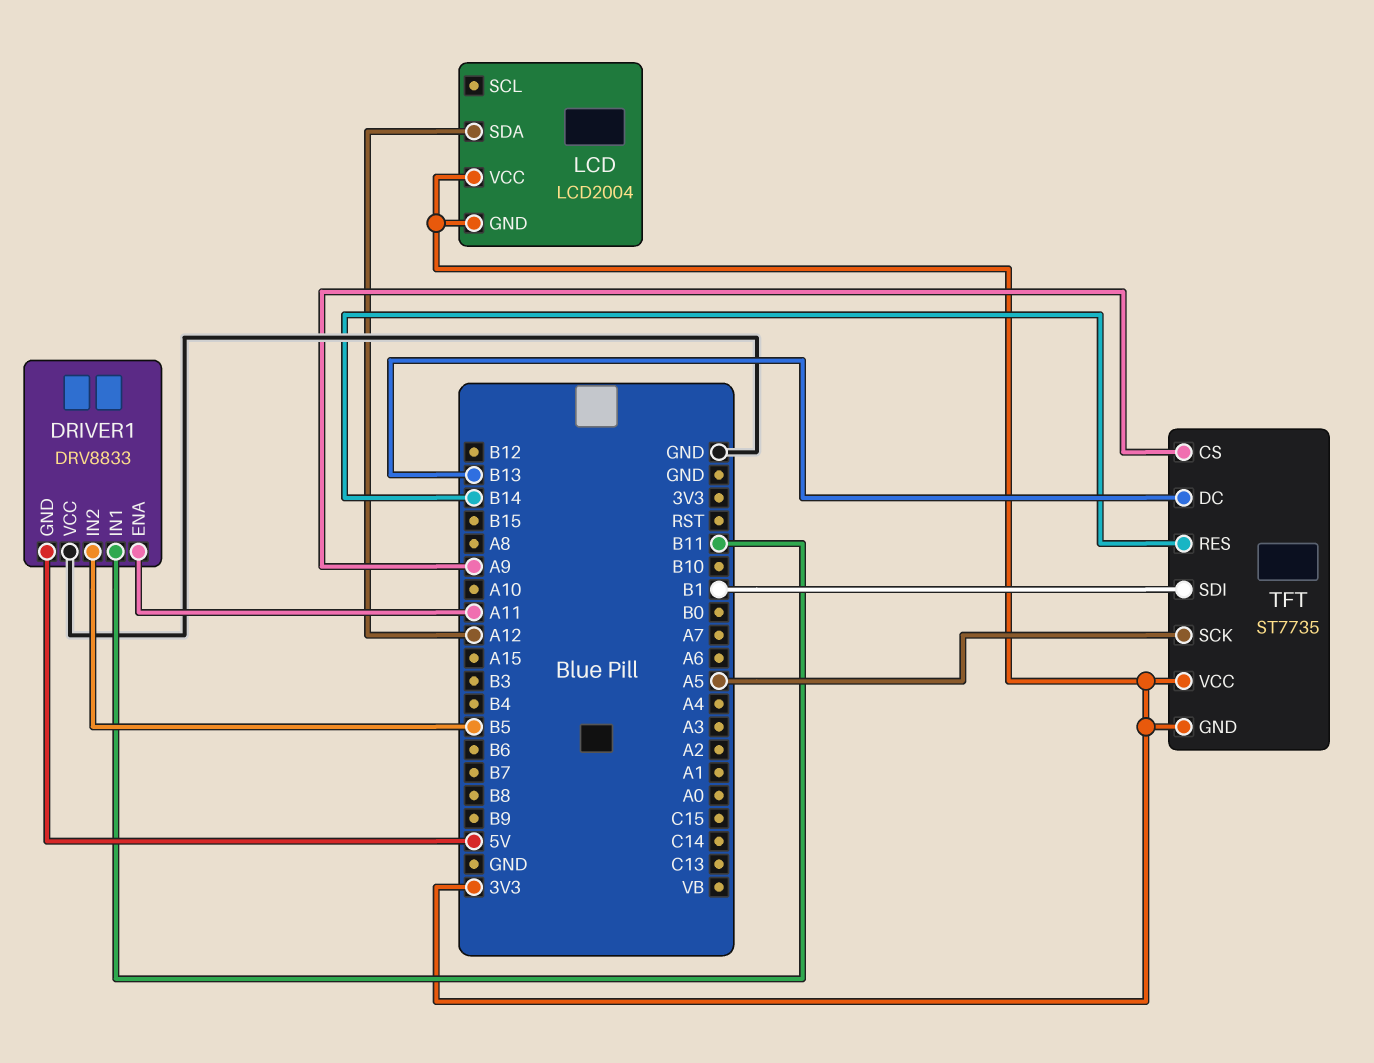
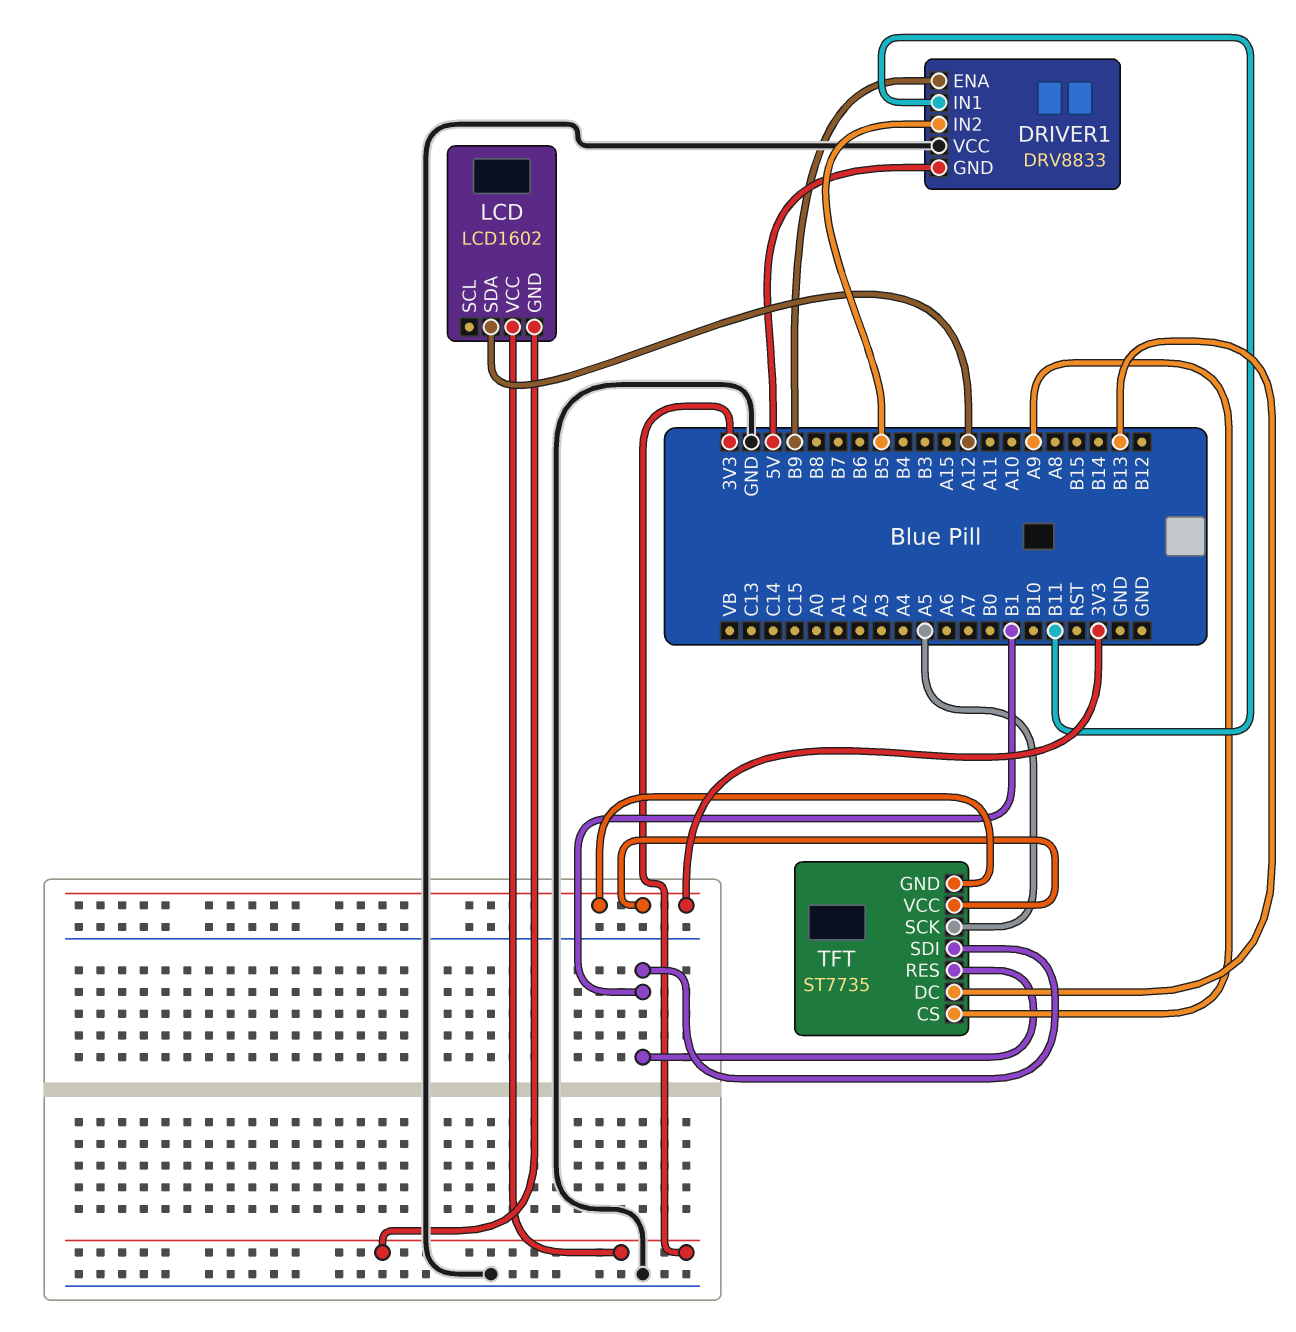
DRIVER1 pin ENA: A11 -> B9
LCD: LCD2004 -> LCD1602
TFT pin RES: B14 -> B1

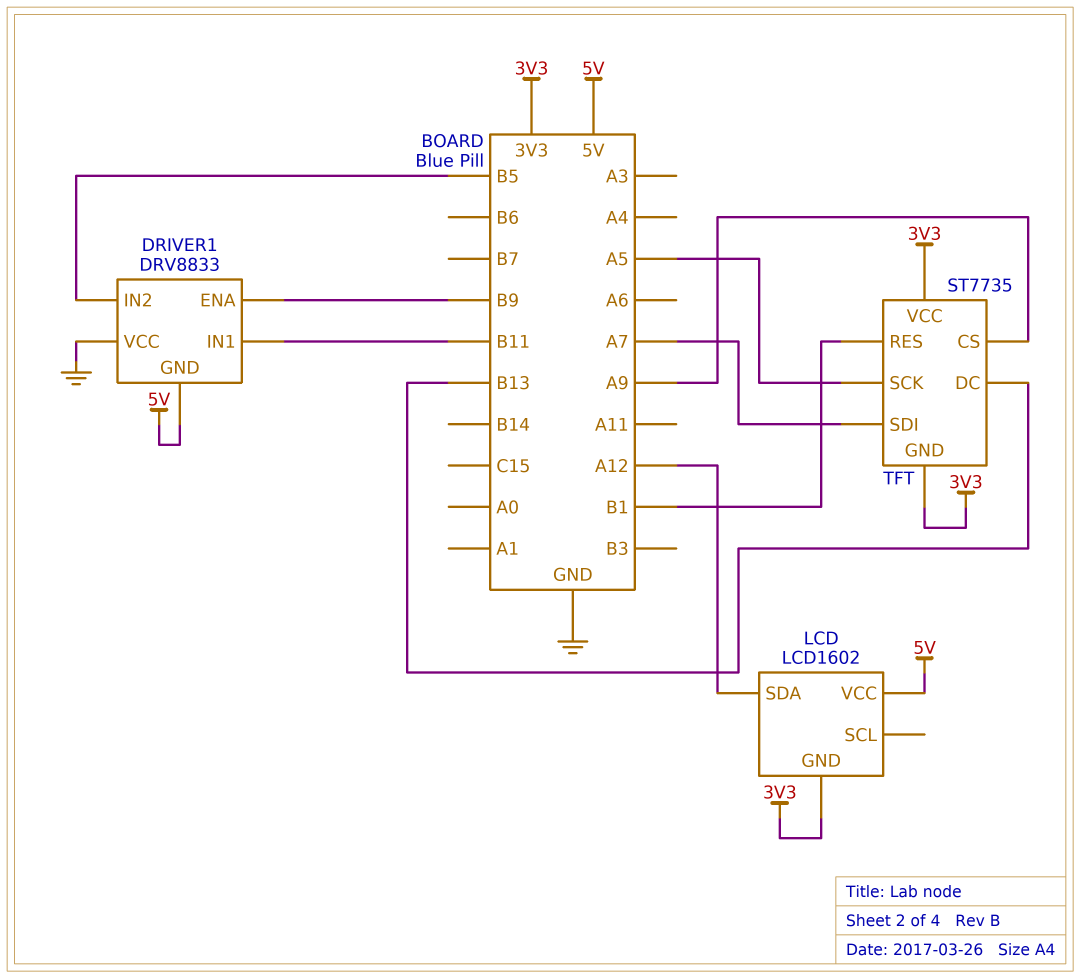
LCD pin VCC: 3V3 -> 5V
TFT pin SDI: B1 -> A7

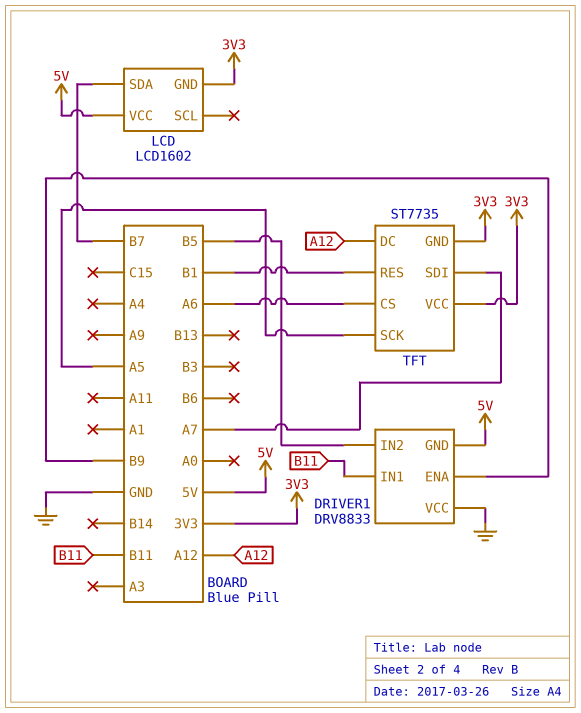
LCD pin SDA: A12 -> B7
TFT pin CS: A9 -> A6
TFT pin DC: B13 -> A12

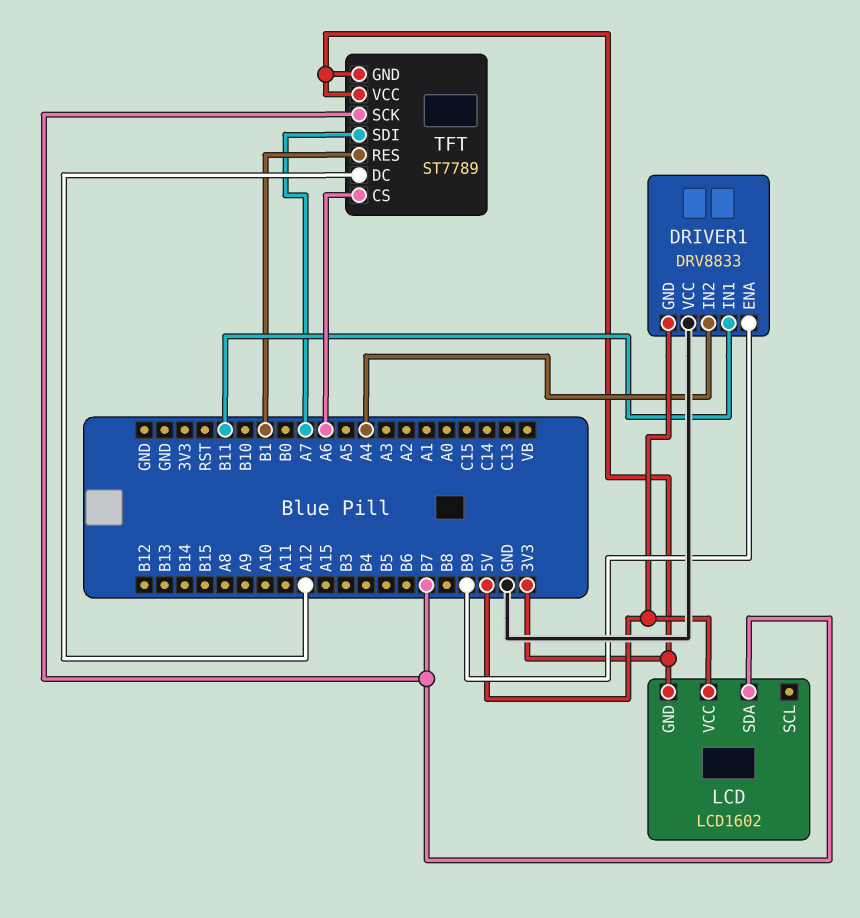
DRIVER1 pin IN2: B5 -> A4
TFT: ST7735 -> ST7789
TFT pin SCK: A5 -> B7

